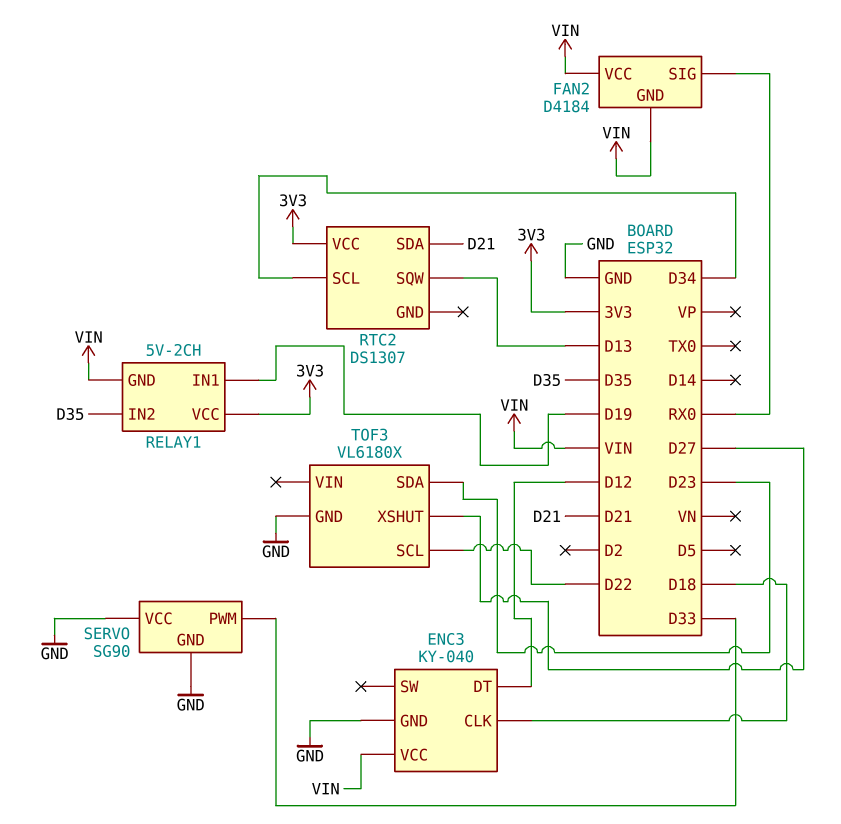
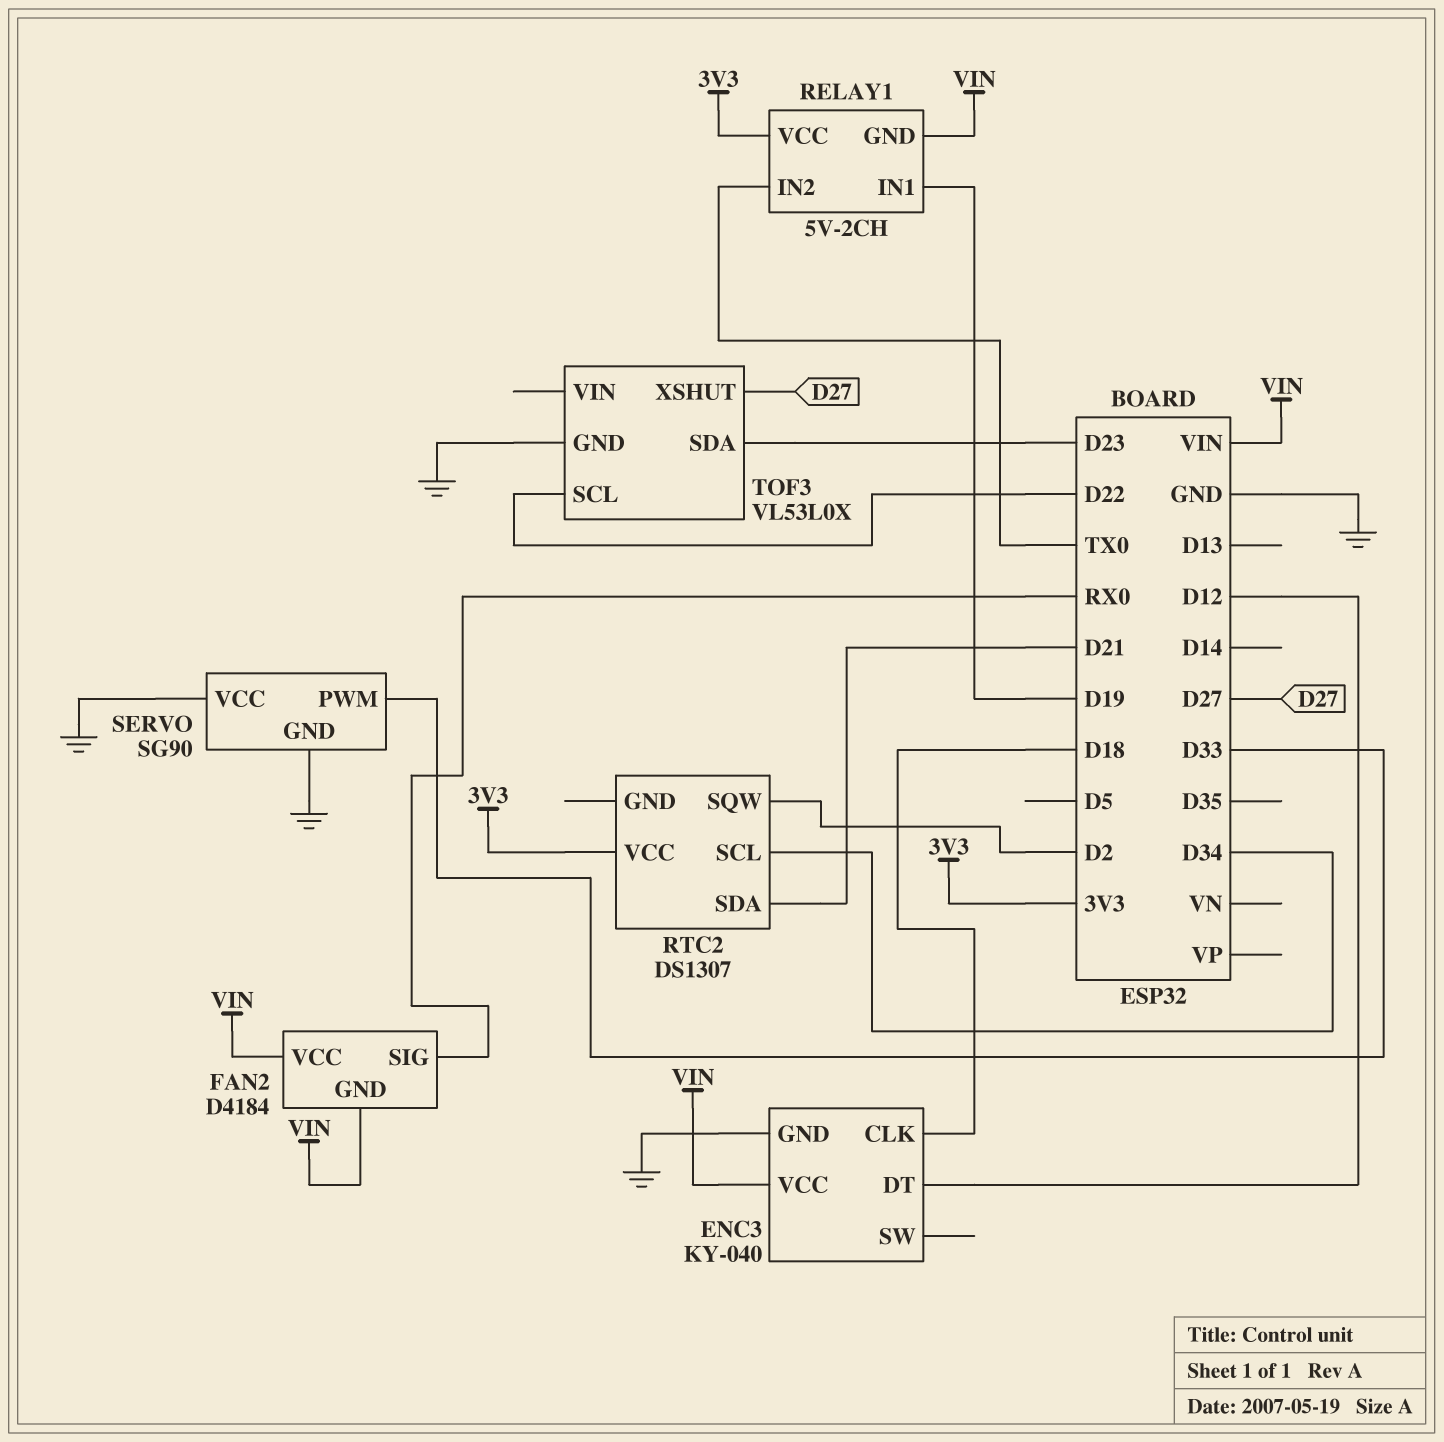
RELAY1 pin IN2: D35 -> TX0
RTC2 pin SQW: D13 -> D2
TOF3: VL6180X -> VL53L0X

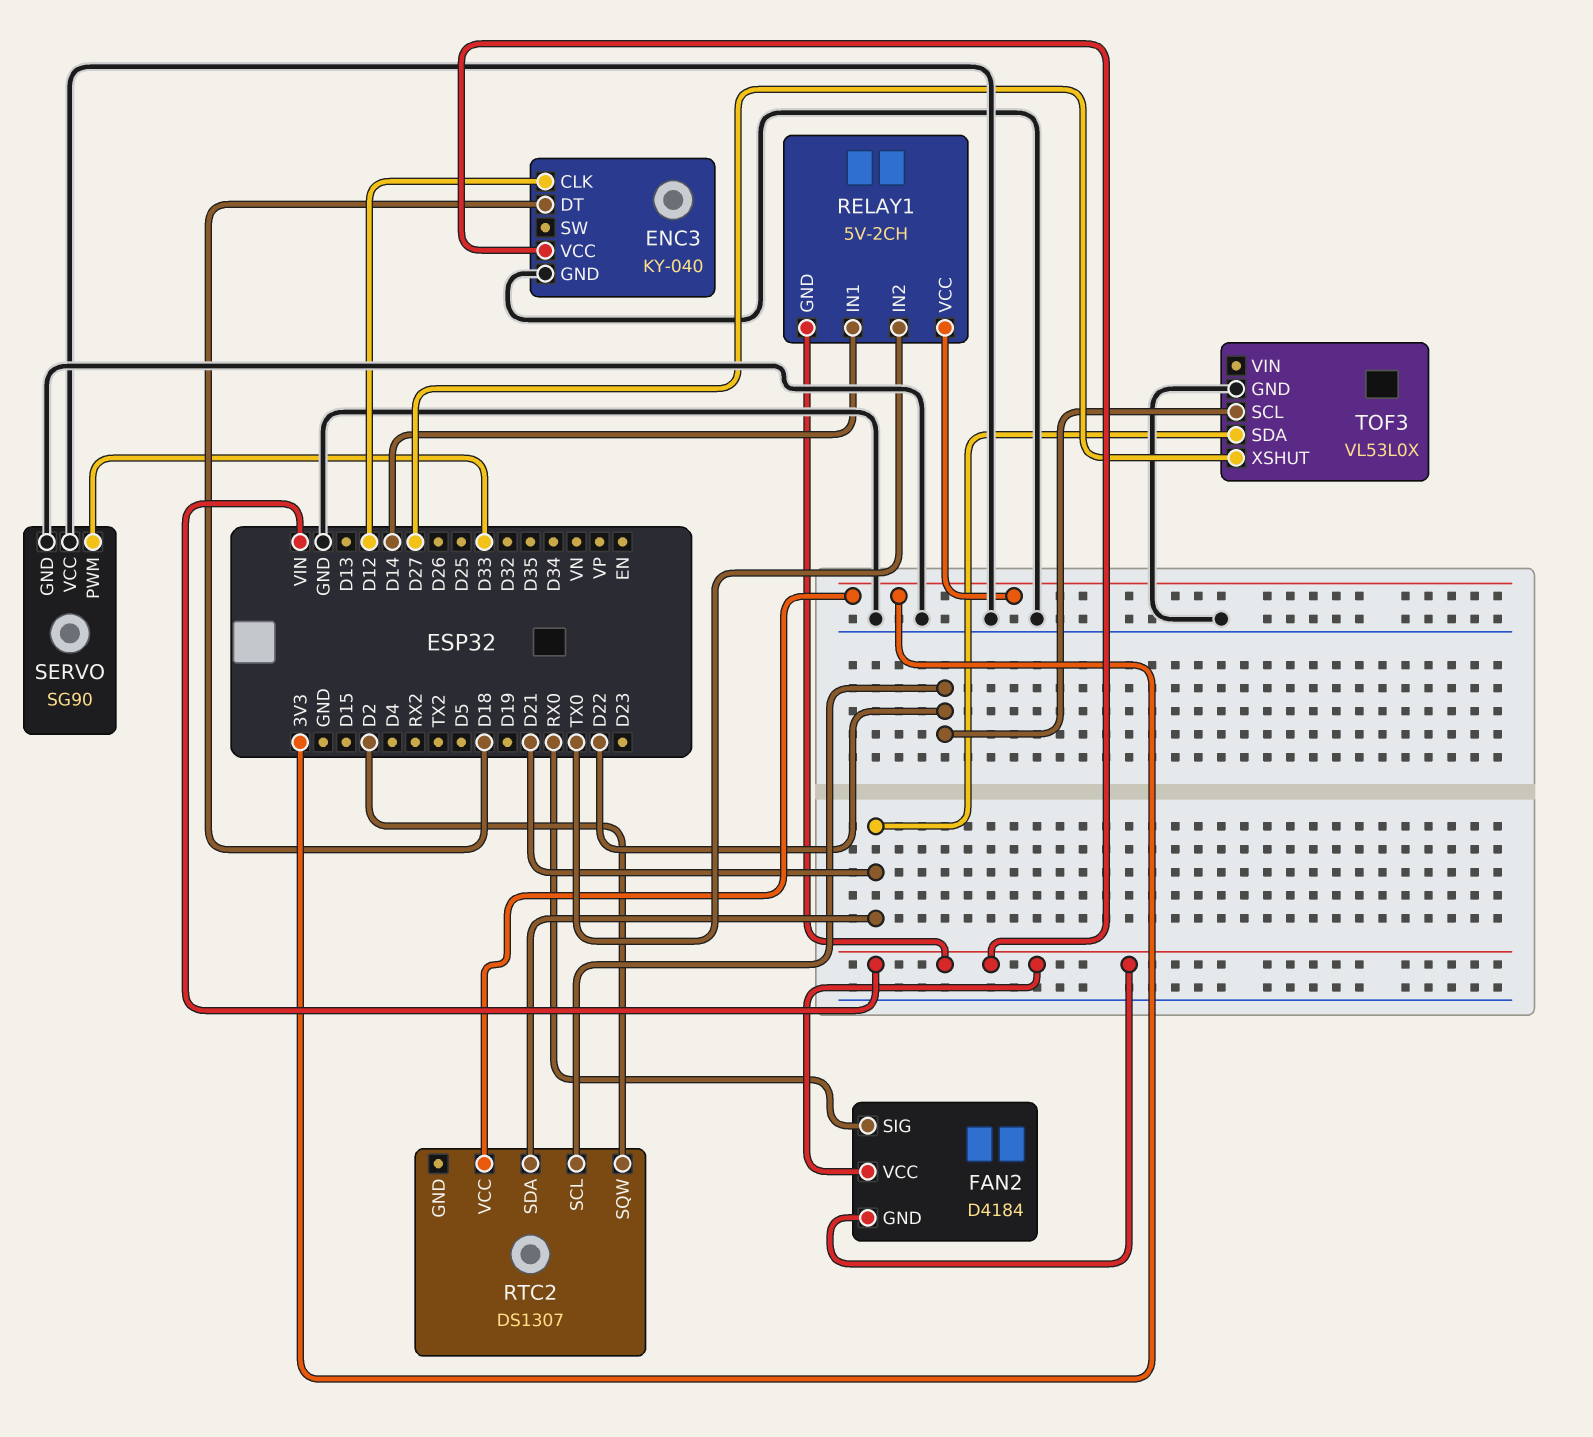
ENC3 pin CLK: D18 -> D12
ENC3 pin DT: D12 -> D18
RELAY1 pin IN1: D19 -> D14
RTC2 pin SCL: D34 -> D22
TOF3 pin SDA: D23 -> D21

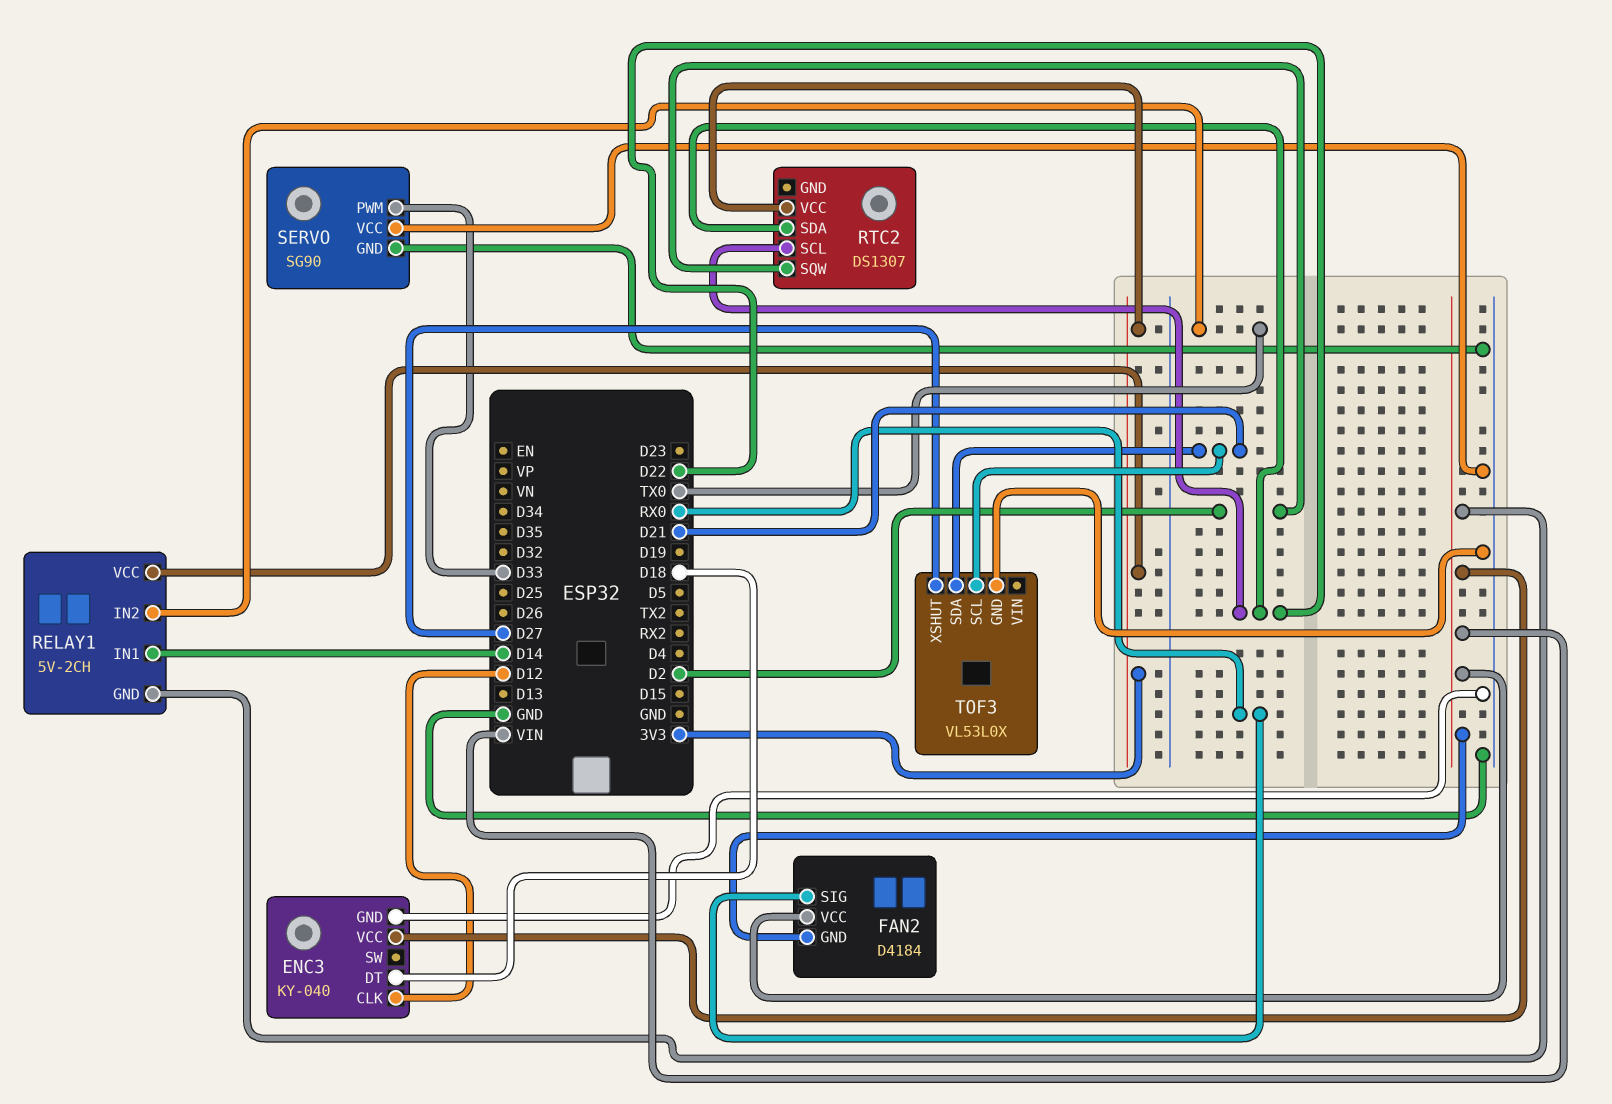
RTC2 pin SDA: D21 -> D22
TOF3 pin SCL: D22 -> D21

